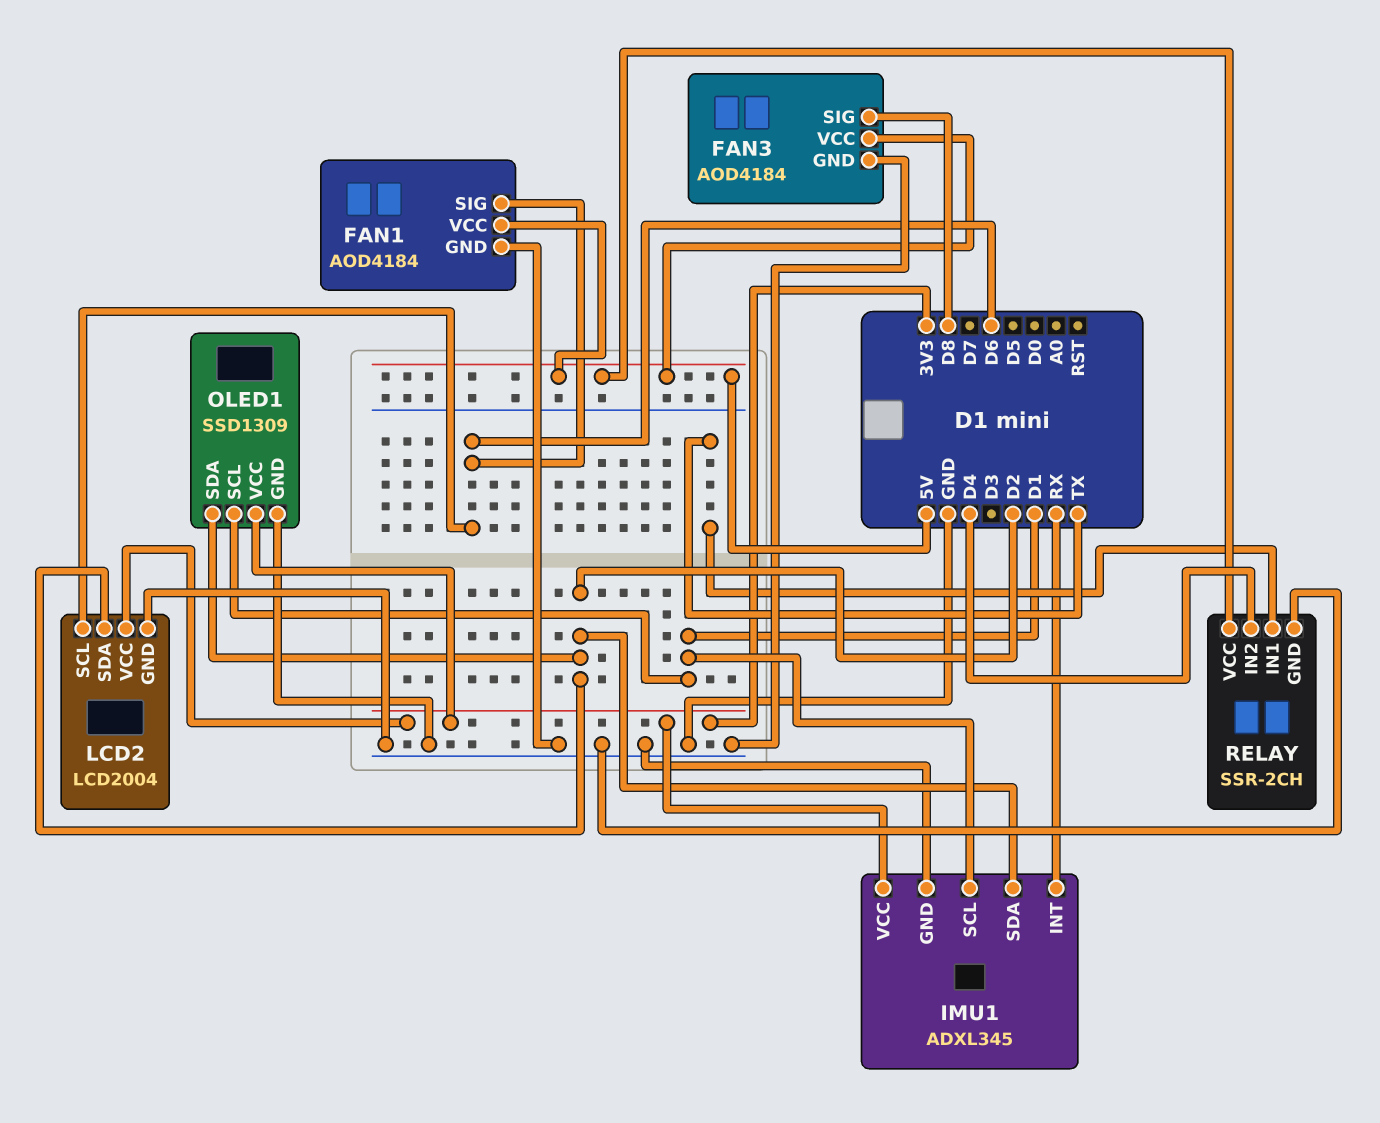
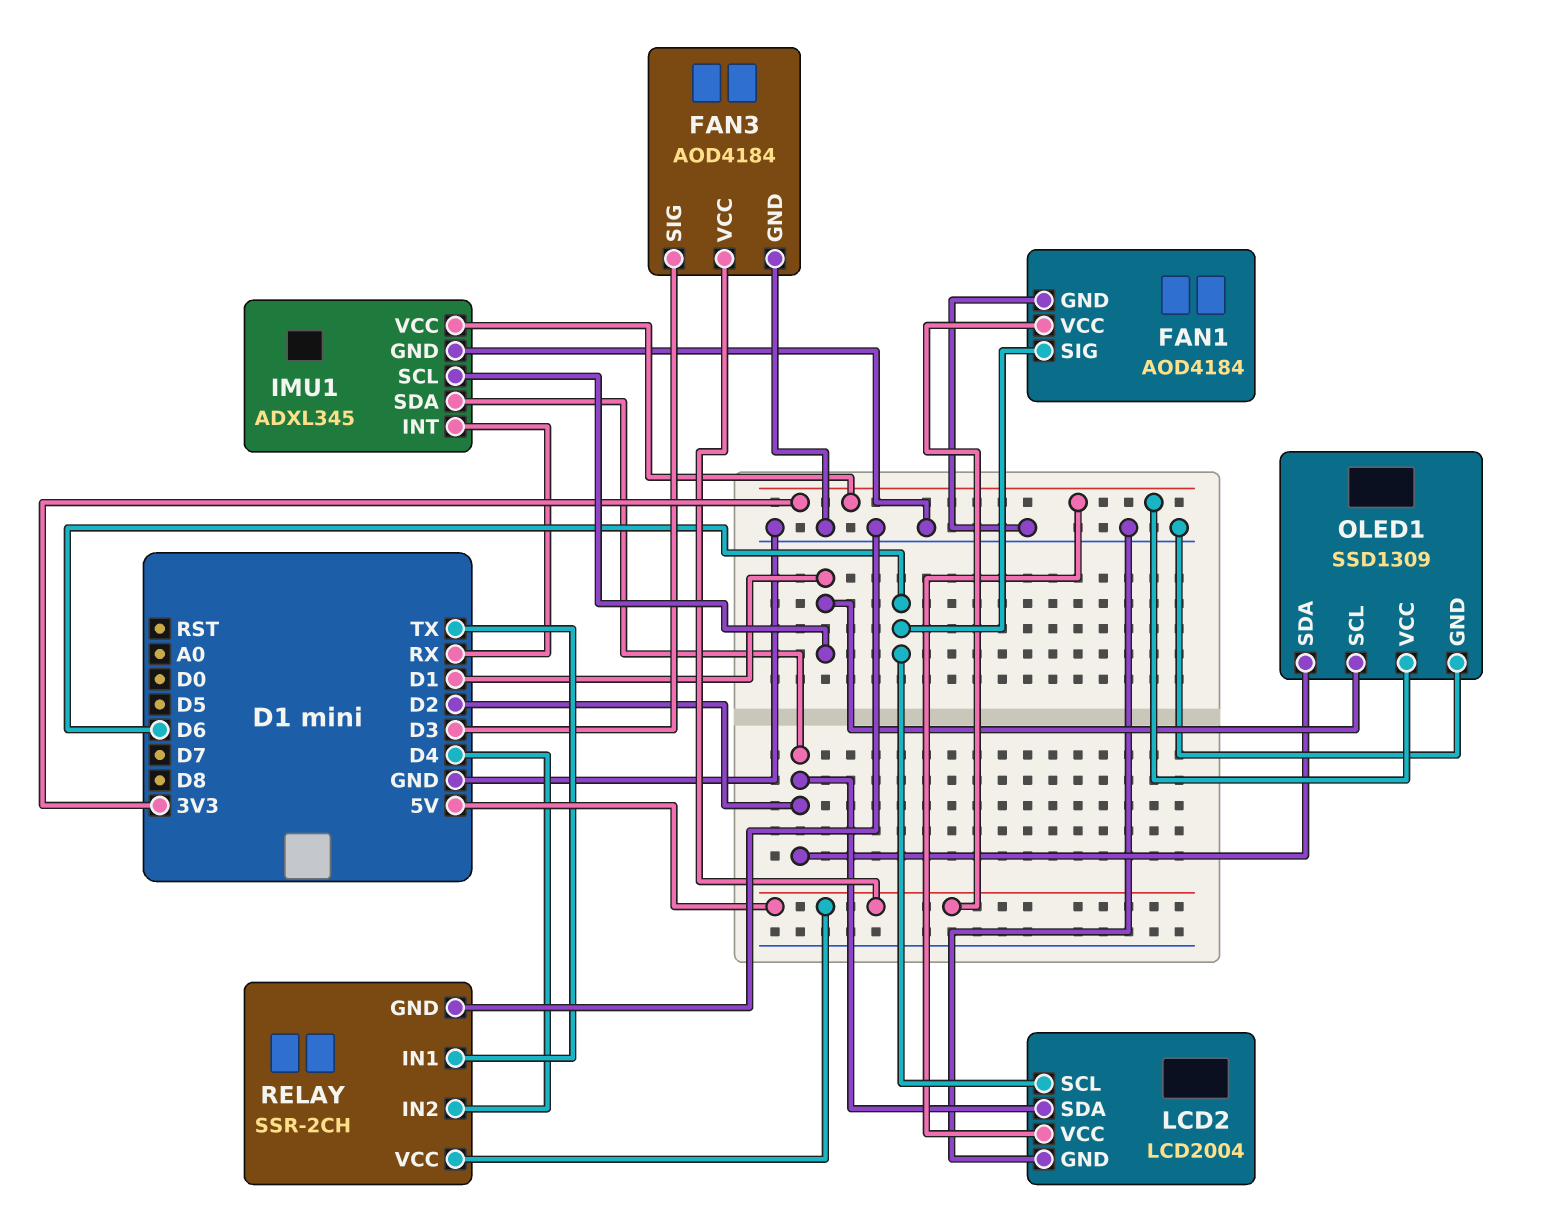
FAN3 pin SIG: D8 -> D3

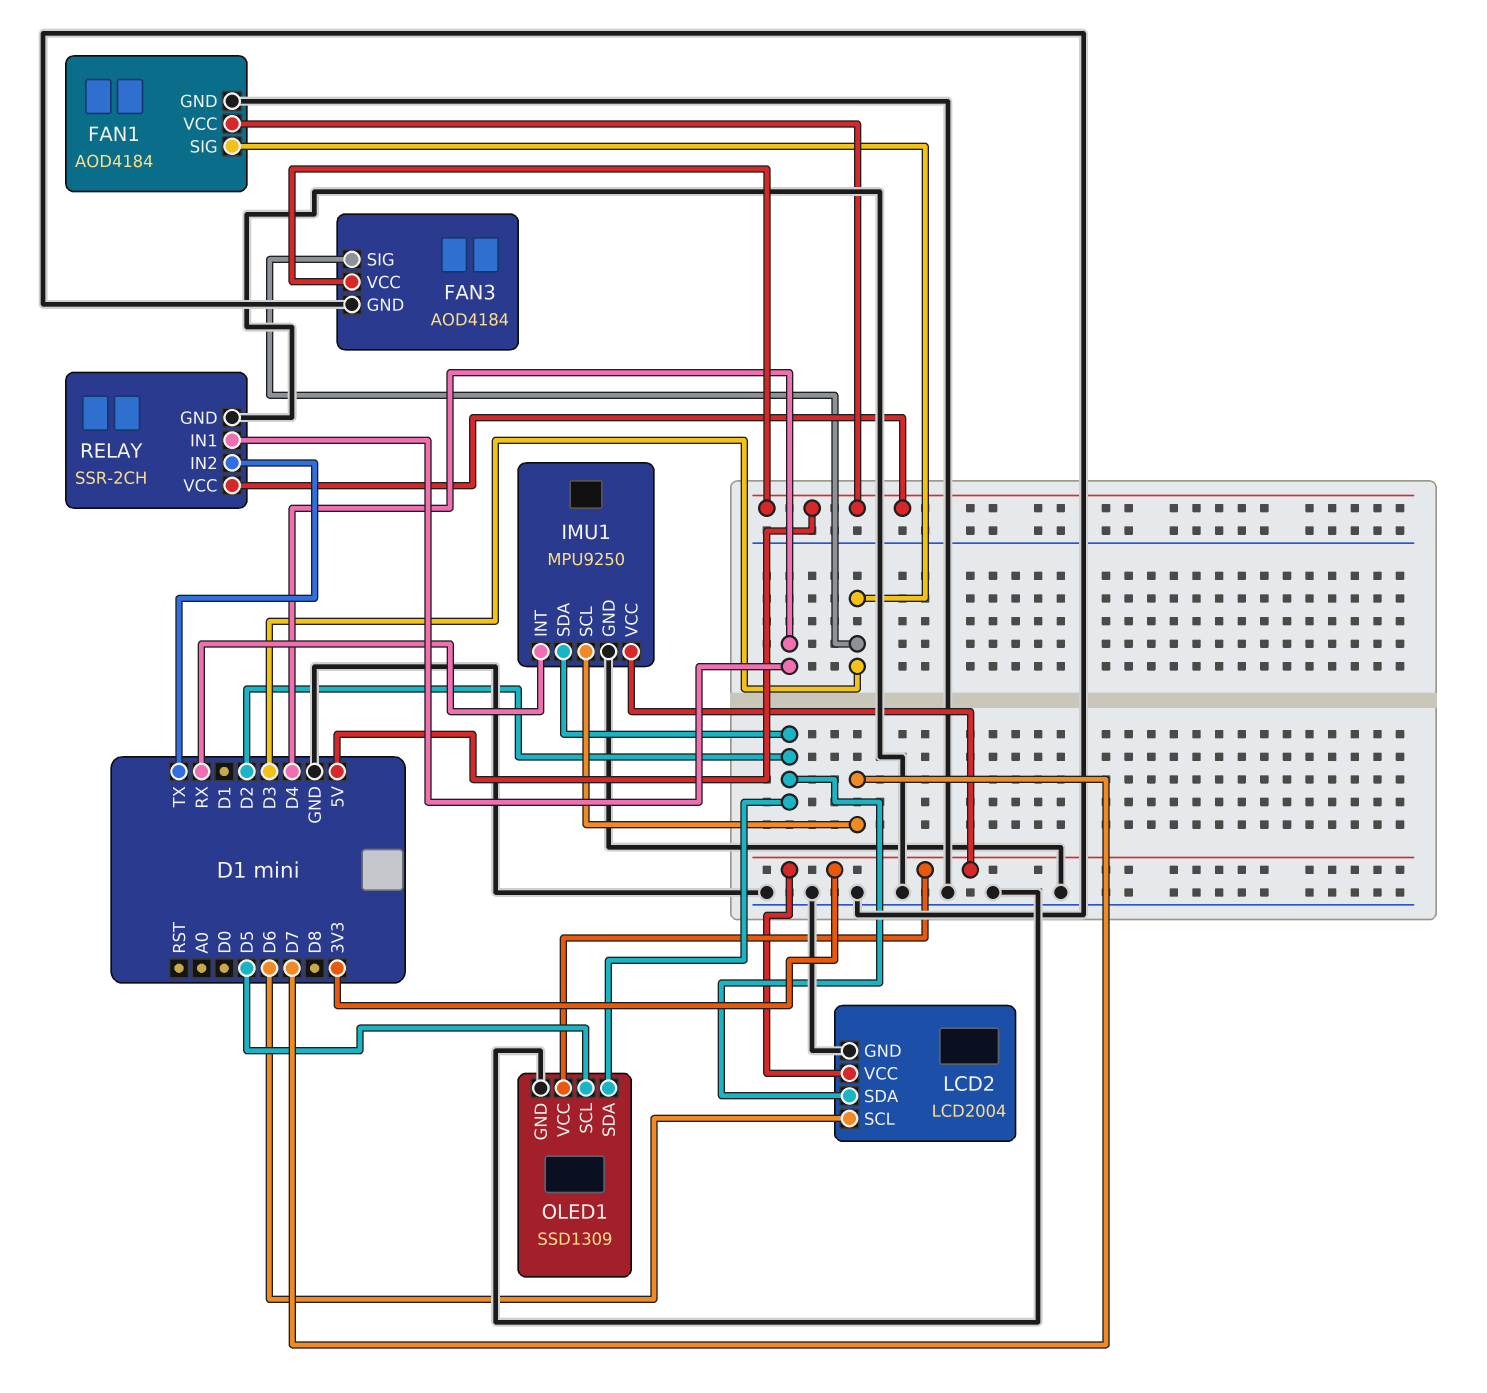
FAN1 pin SIG: D6 -> D3
IMU1: ADXL345 -> MPU9250
IMU1 pin SCL: D1 -> D7
OLED1 pin SCL: D1 -> D5
RELAY pin IN1: TX -> D4
RELAY pin IN2: D4 -> TX

